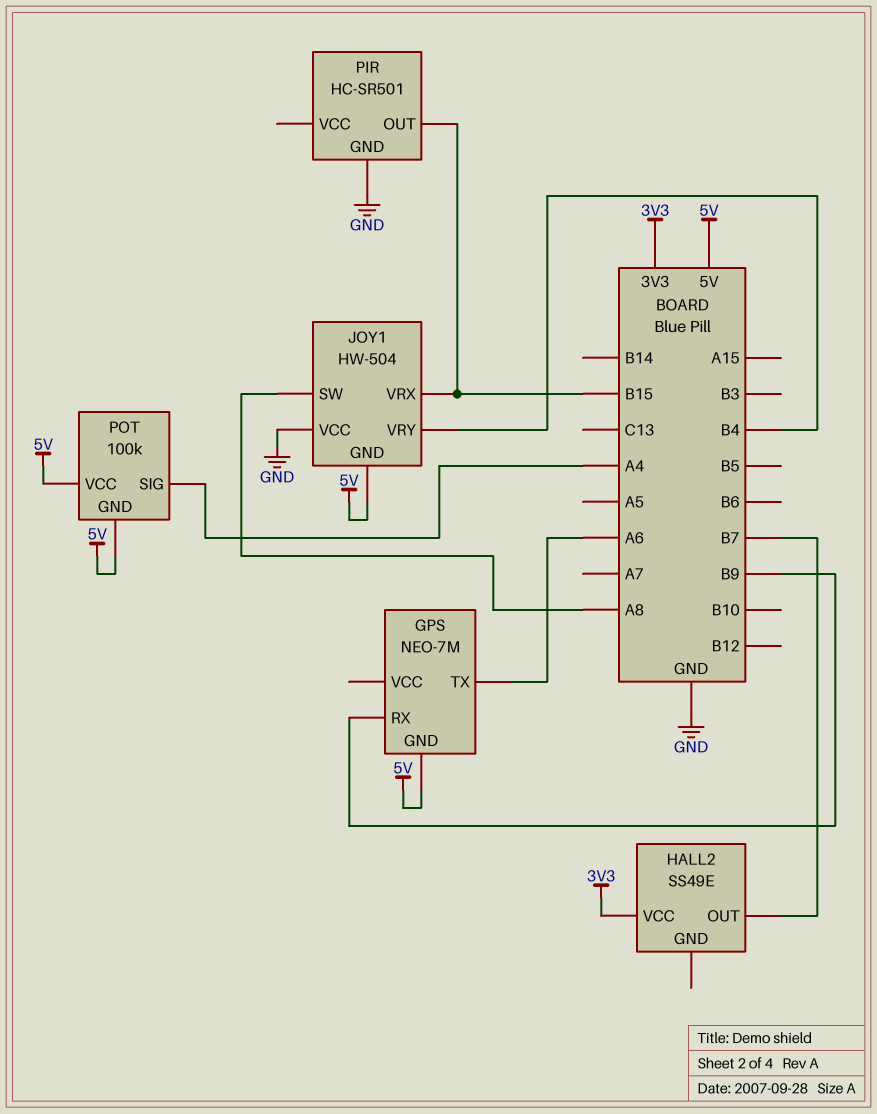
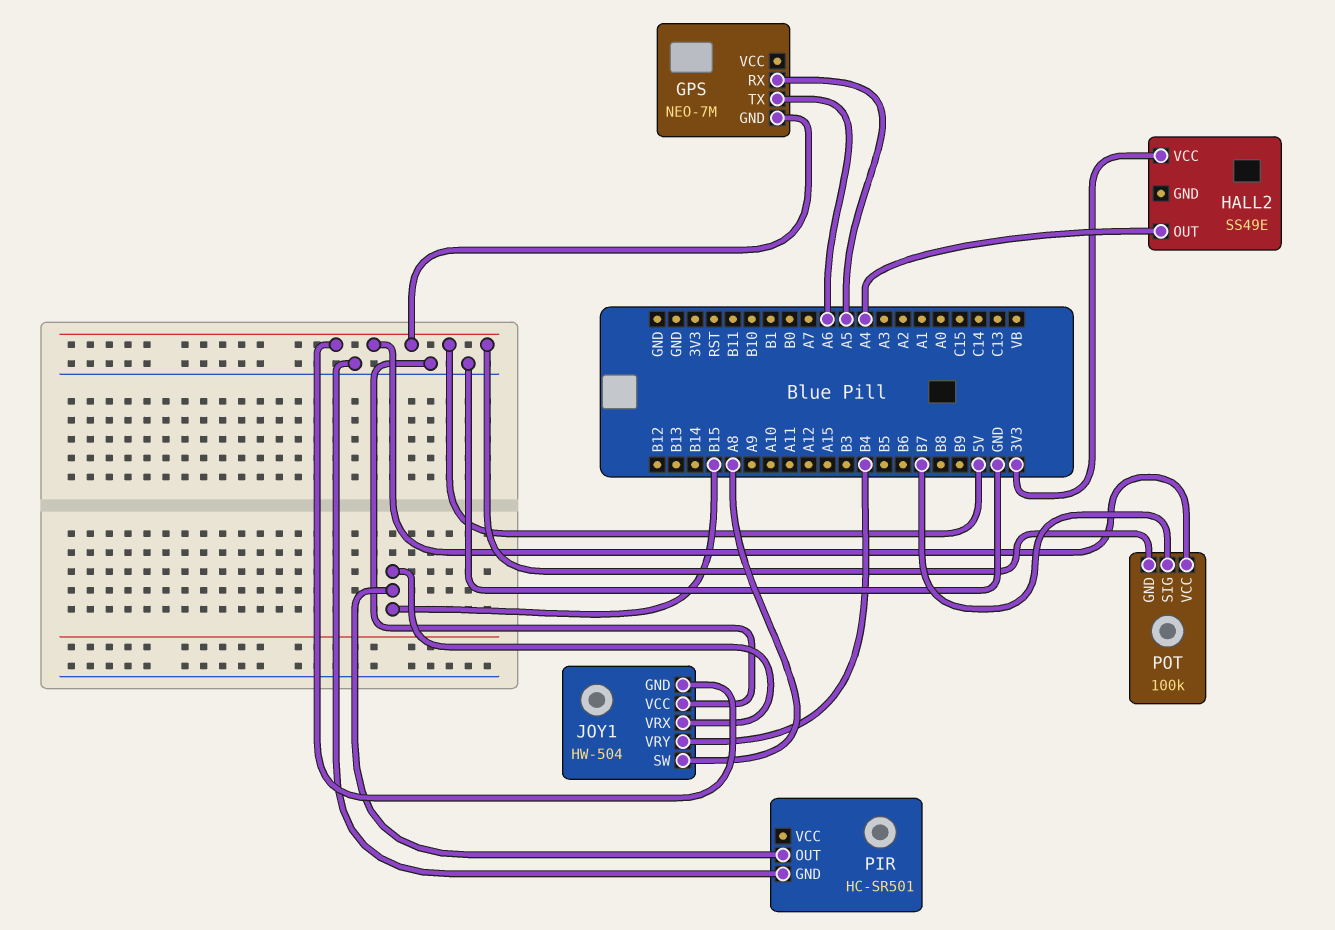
GPS pin RX: B9 -> A5
HALL2 pin OUT: B7 -> A4
POT pin SIG: A4 -> B7

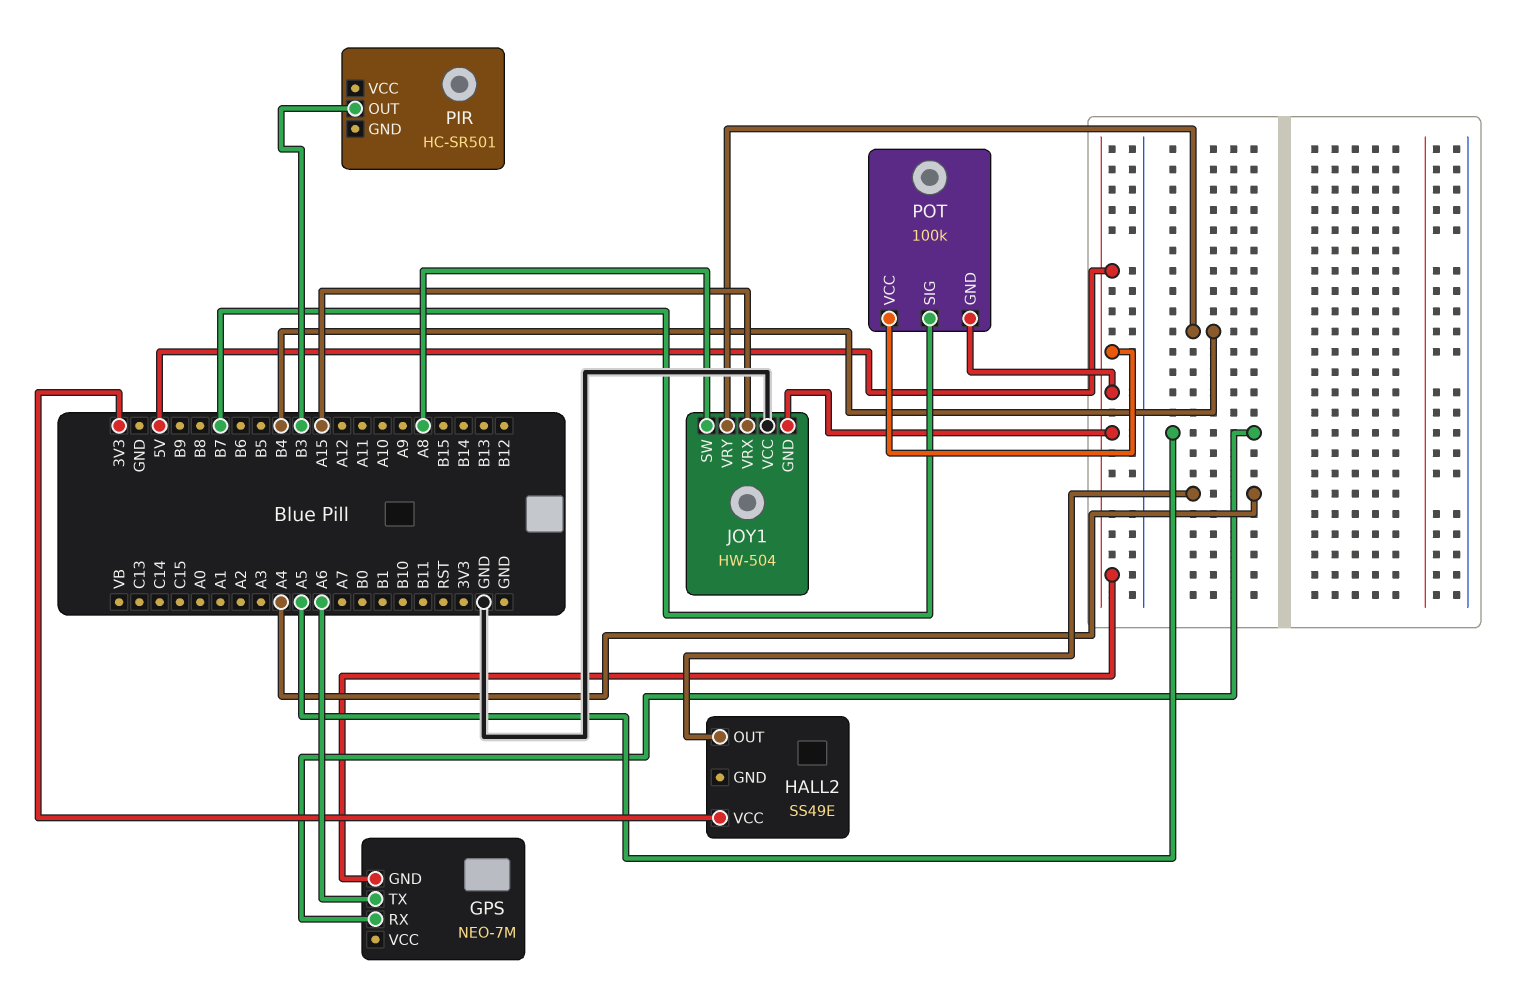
JOY1 pin VRX: B15 -> A15
PIR pin GND: GND -> none
PIR pin OUT: B15 -> B3

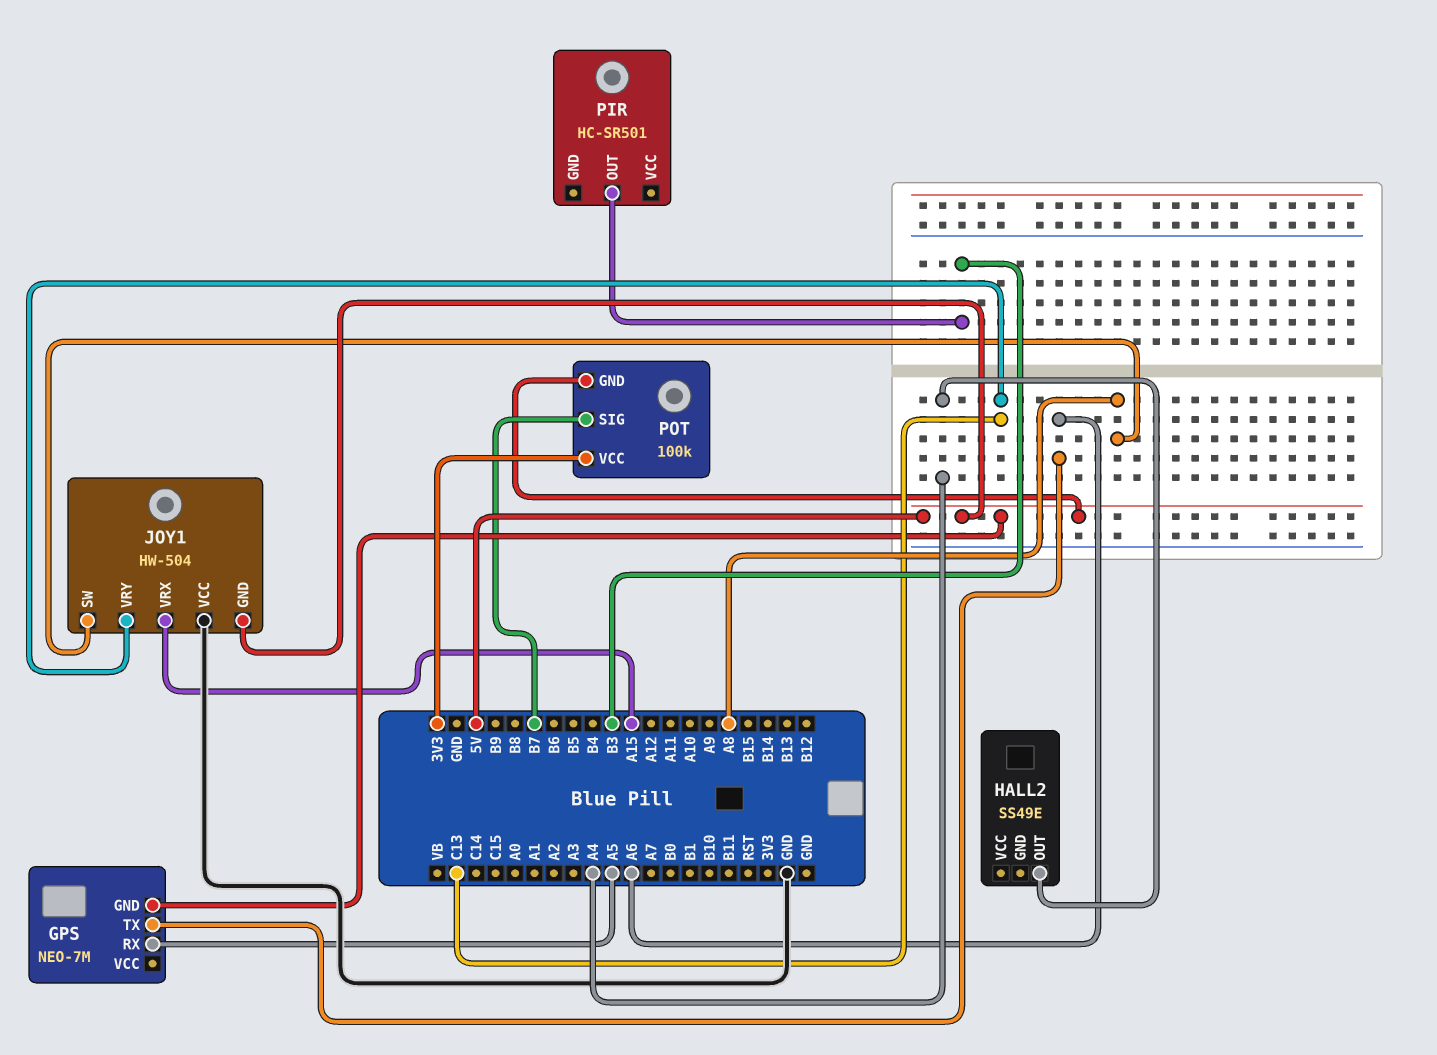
HALL2 pin VCC: 3V3 -> none
JOY1 pin VRY: B4 -> C13
POT pin VCC: 5V -> 3V3

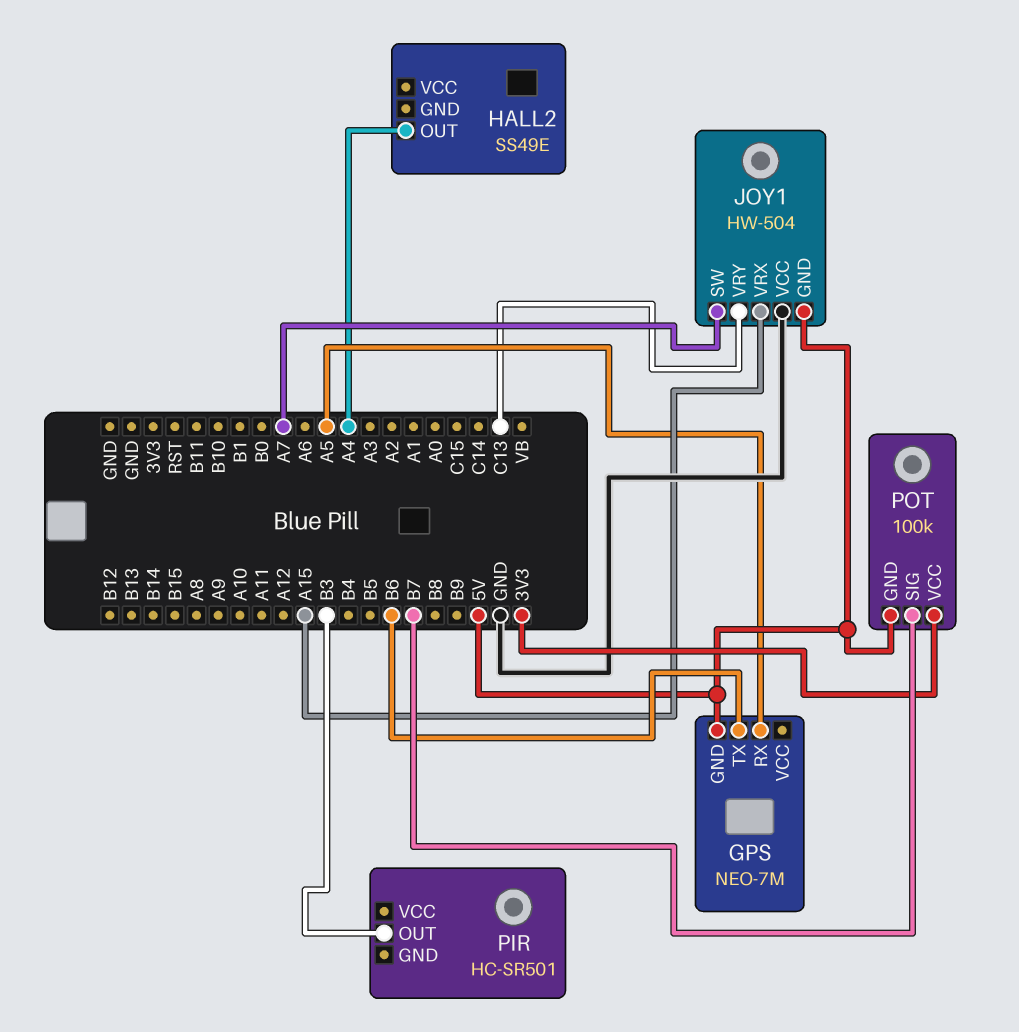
GPS pin TX: A6 -> B6
JOY1 pin SW: A8 -> A7

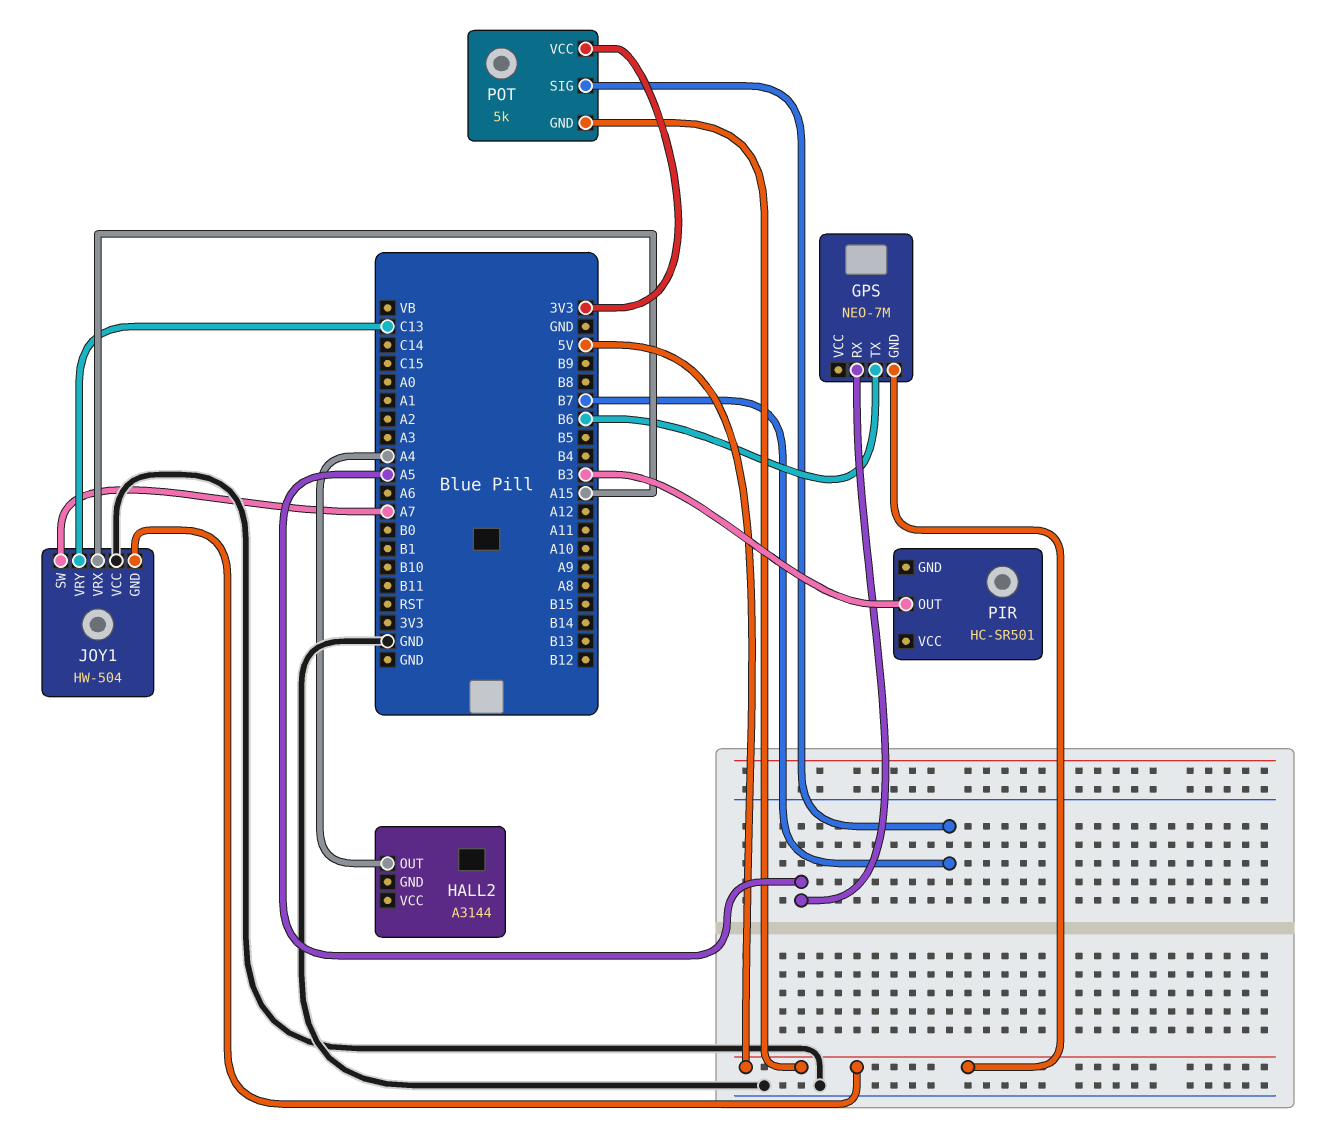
HALL2: SS49E -> A3144
POT: 100k -> 5k

